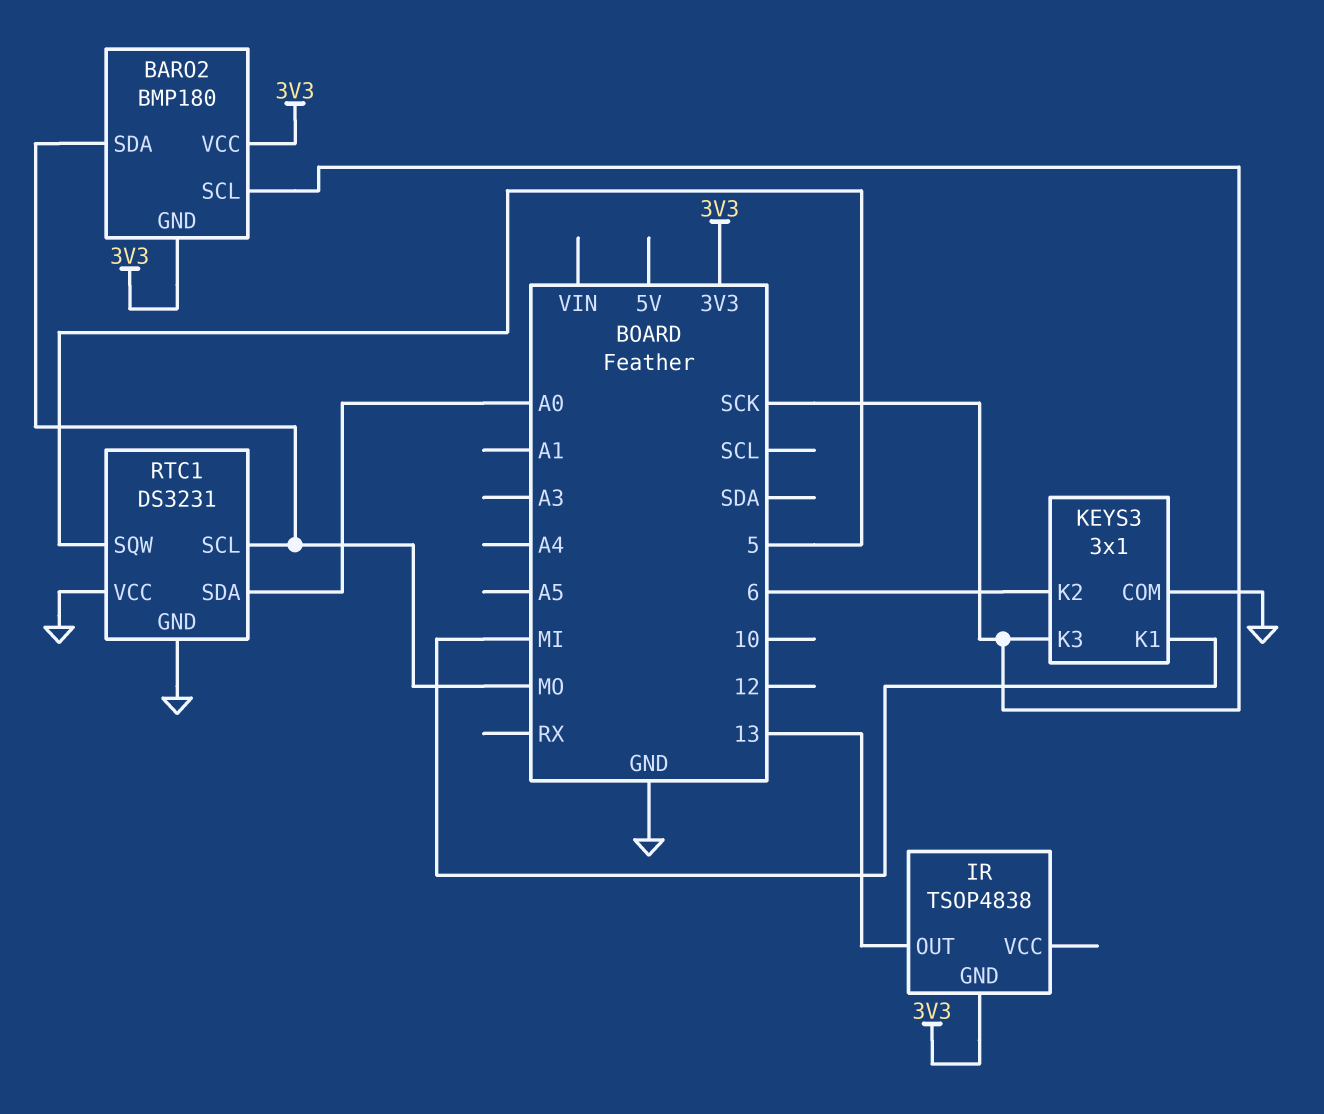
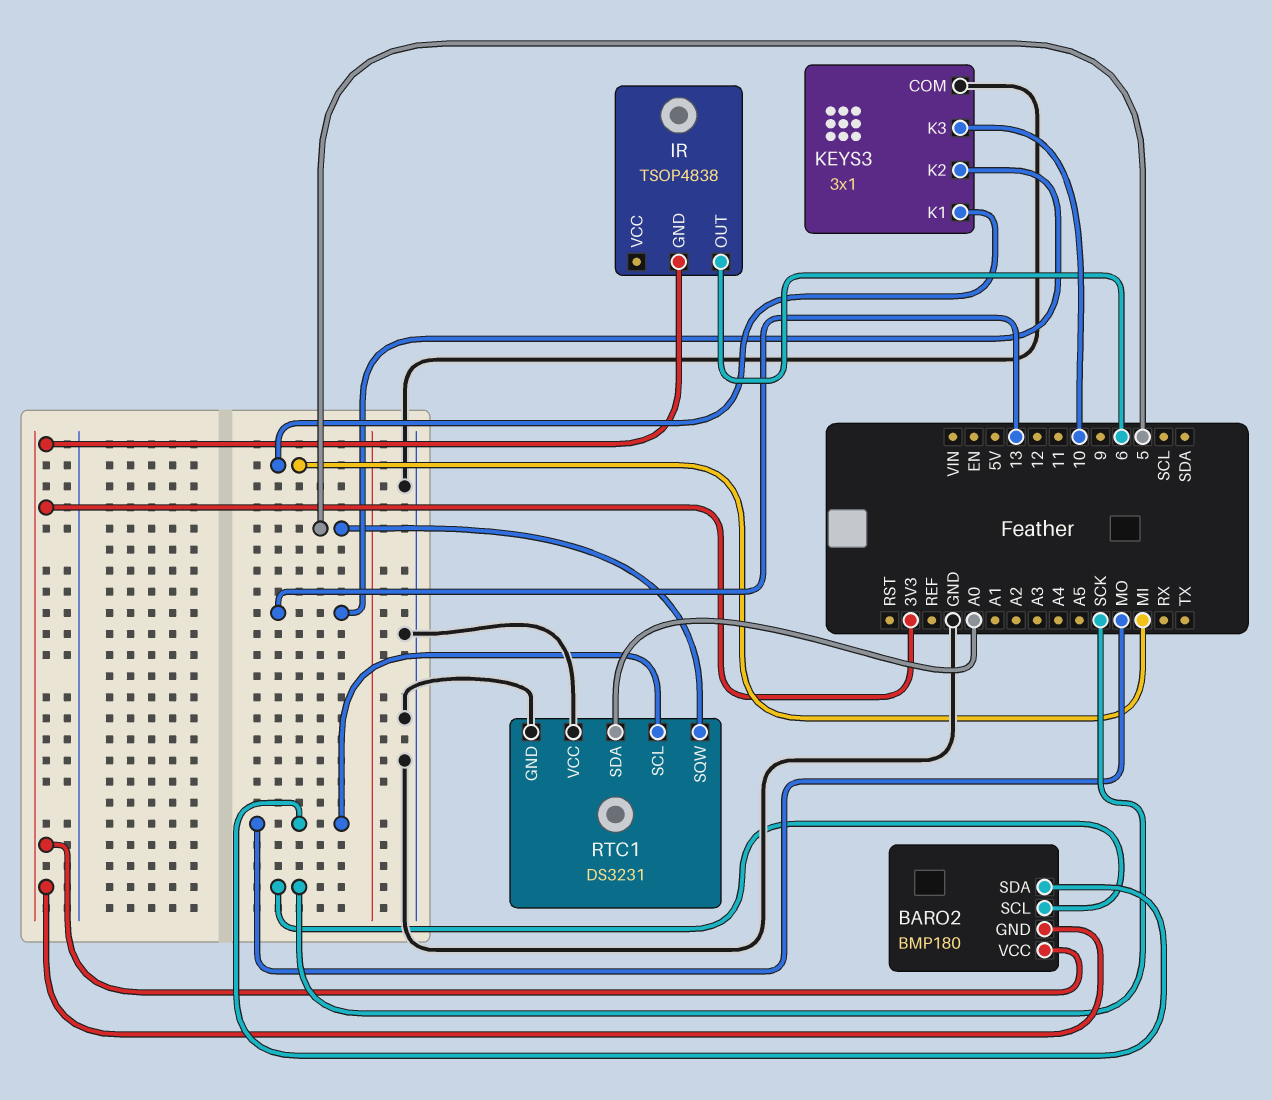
IR pin OUT: 13 -> 6
KEYS3 pin K2: 6 -> 13
KEYS3 pin K3: SCK -> 10

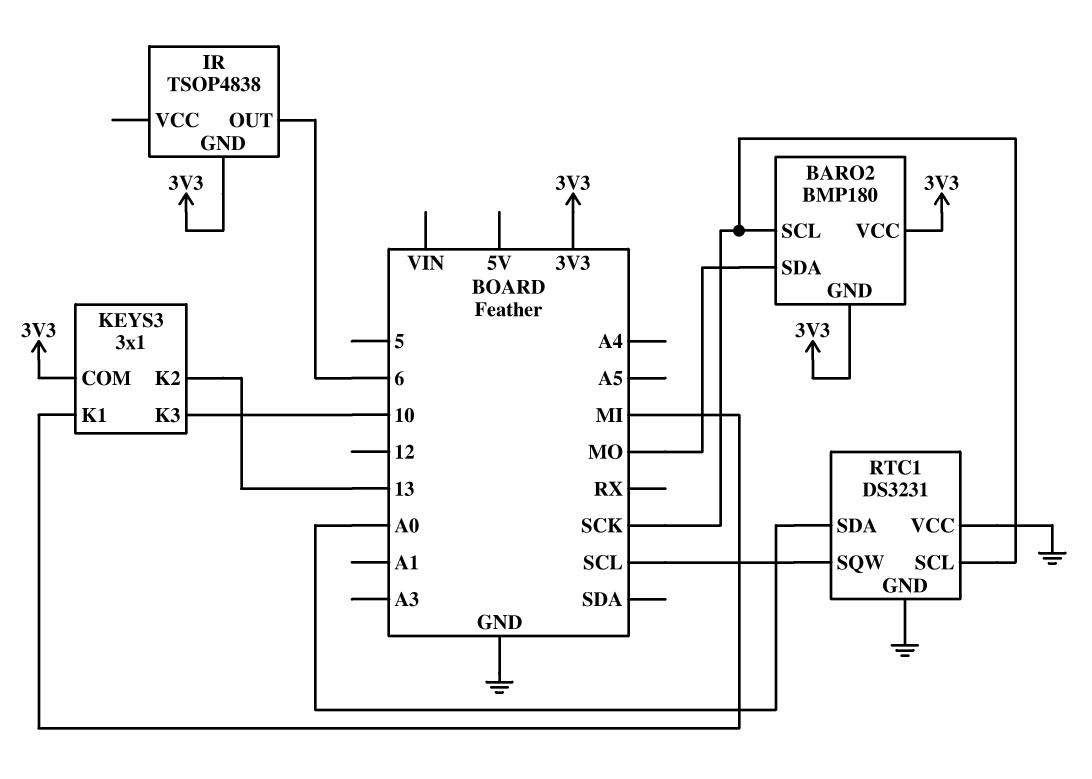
KEYS3 pin COM: GND -> 3V3
RTC1 pin SCL: MO -> SCK
RTC1 pin SQW: 5 -> SCL

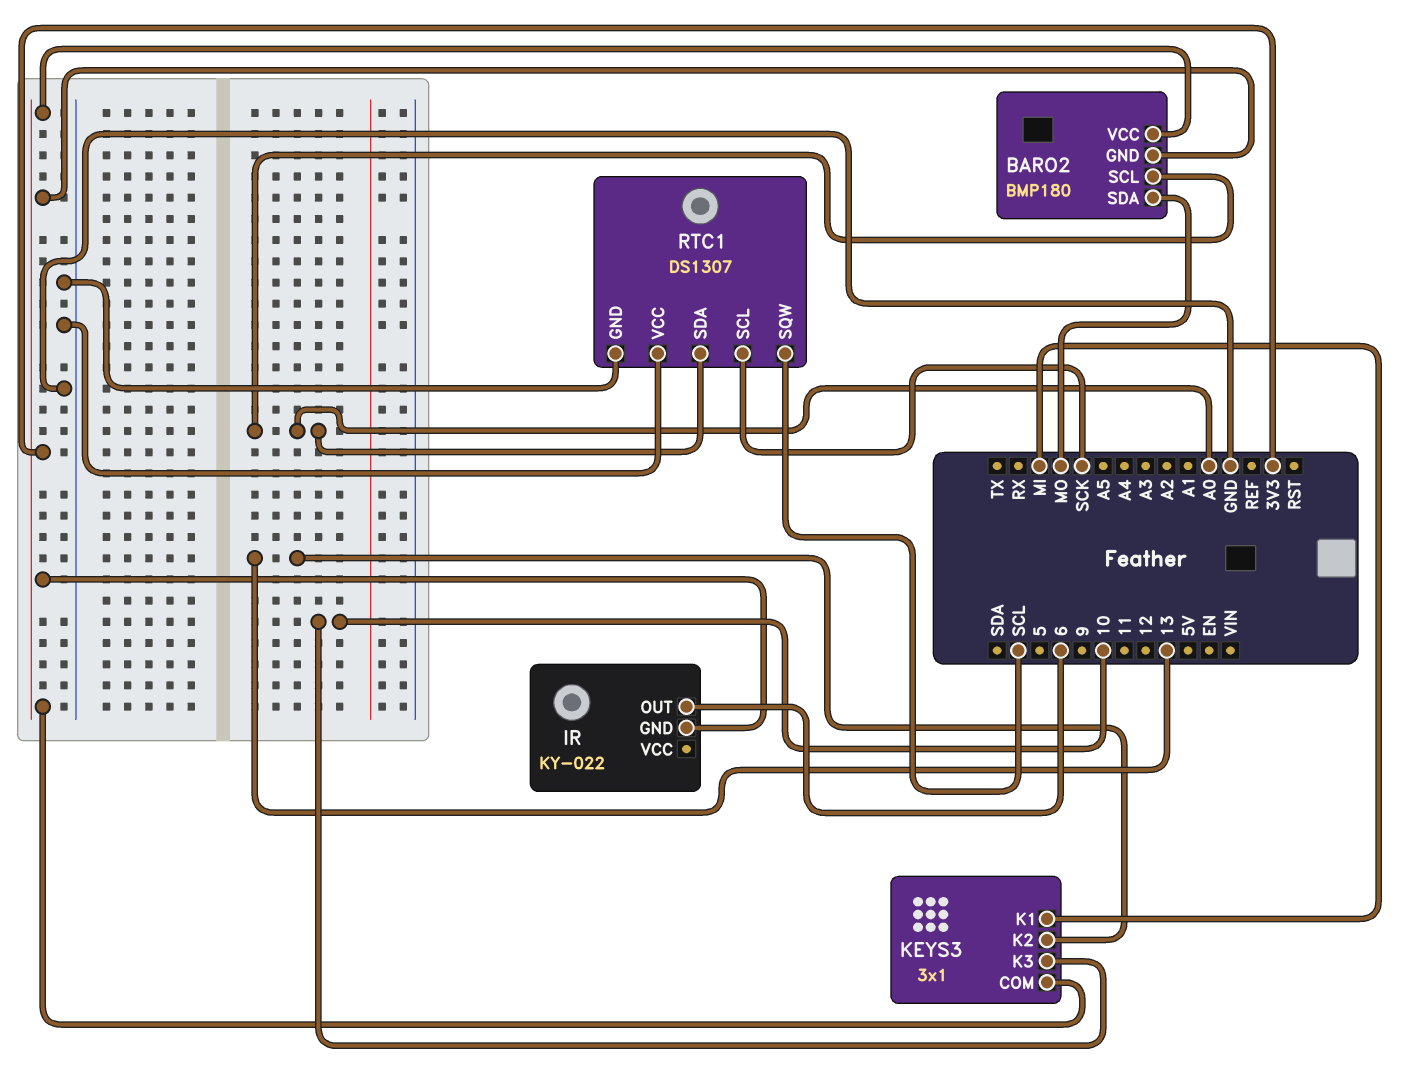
BARO2 pin SCL: SCK -> A0
IR: TSOP4838 -> KY-022
RTC1: DS3231 -> DS1307

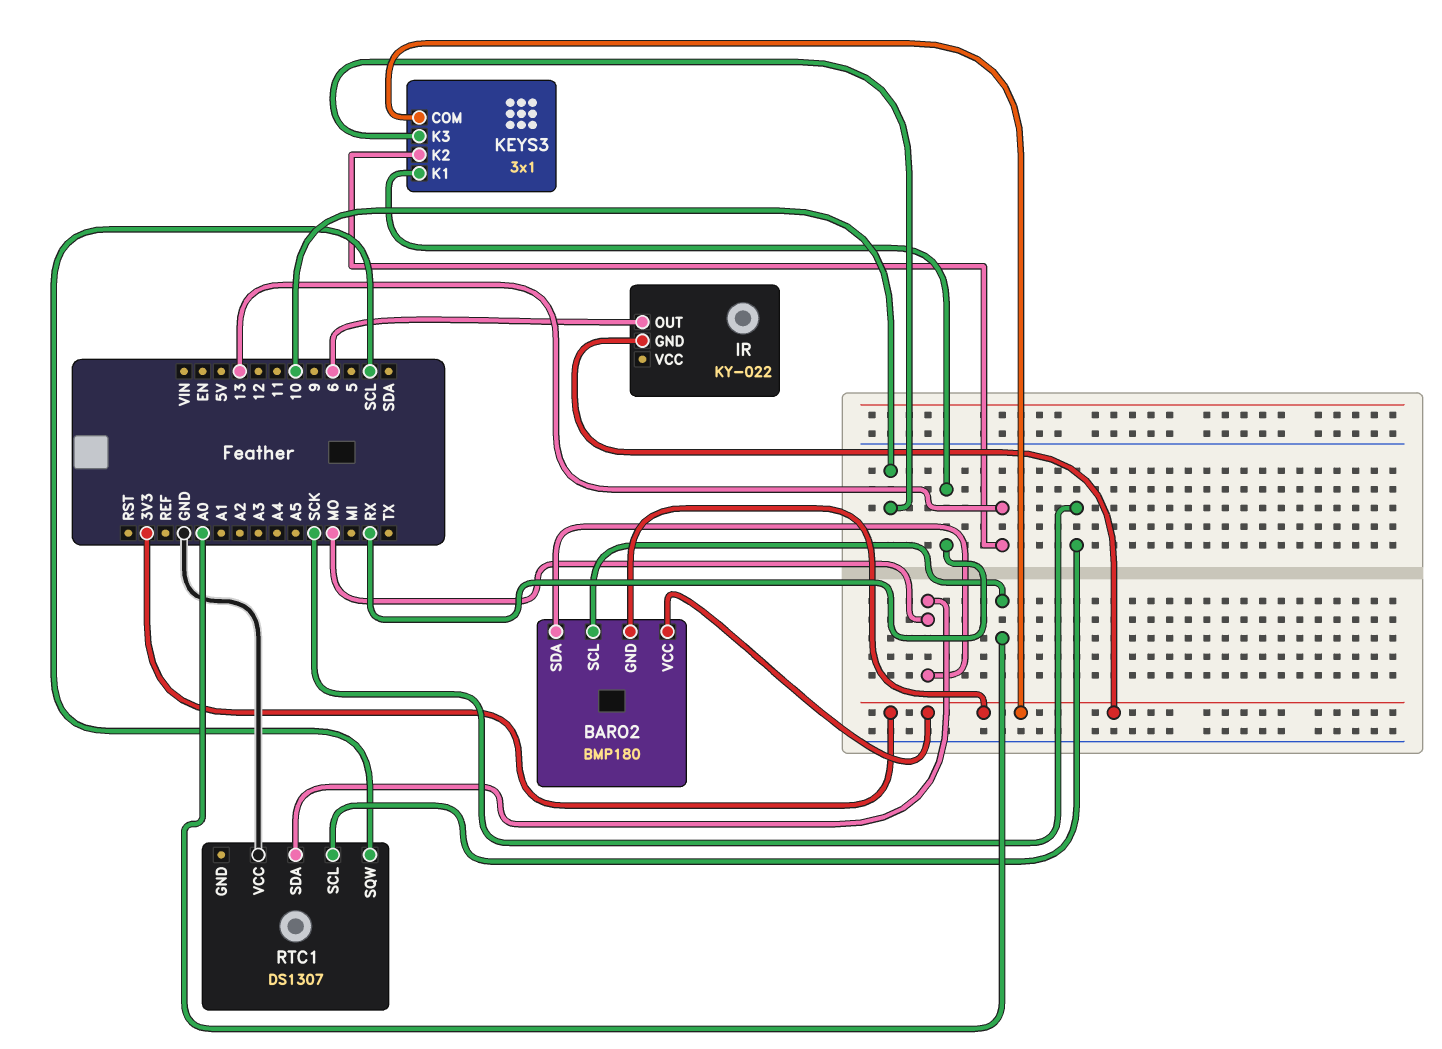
KEYS3 pin K1: MI -> RX
RTC1 pin GND: GND -> none
RTC1 pin SDA: A0 -> MO

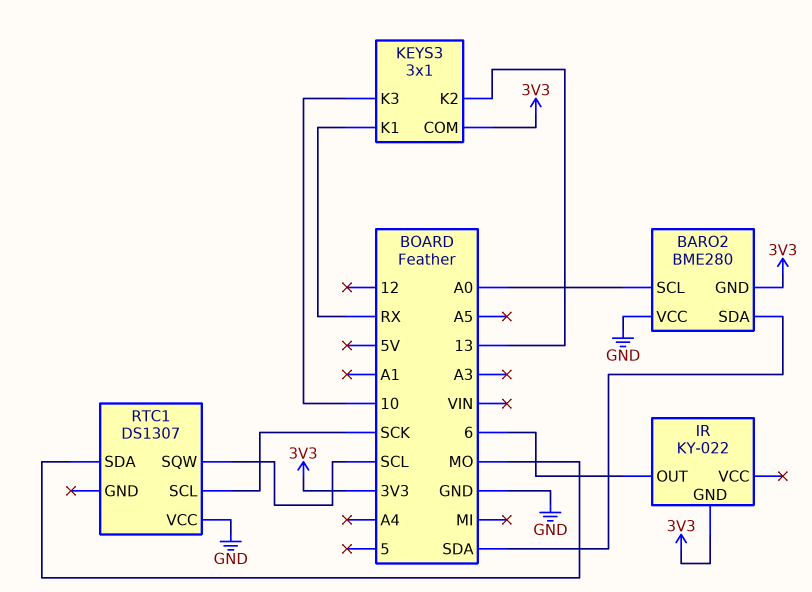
BARO2: BMP180 -> BME280
BARO2 pin SDA: MO -> SDA
BARO2 pin VCC: 3V3 -> GND

